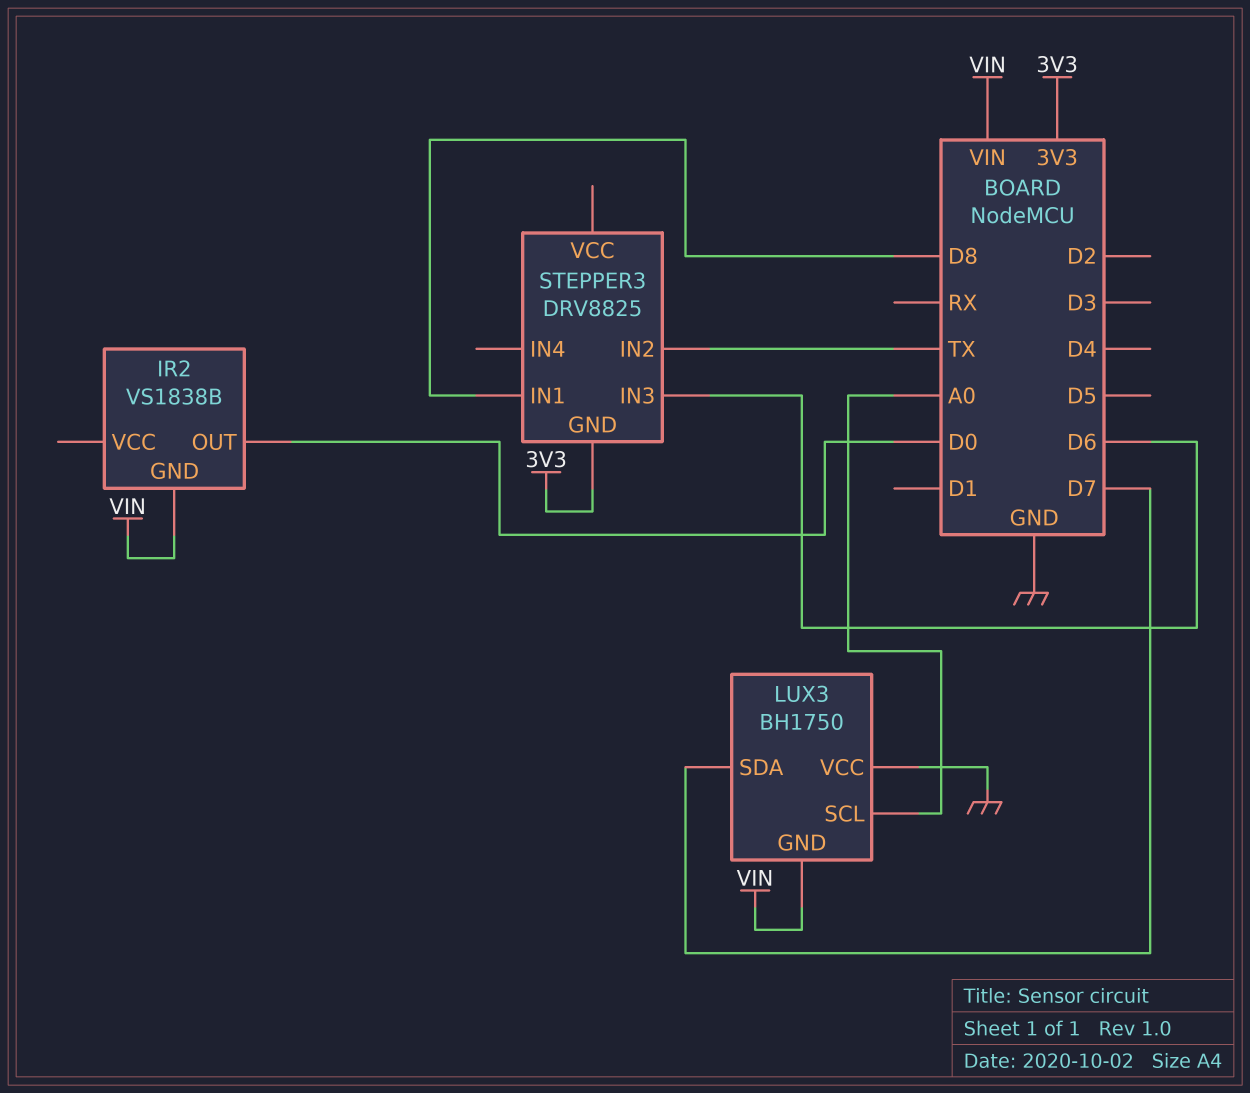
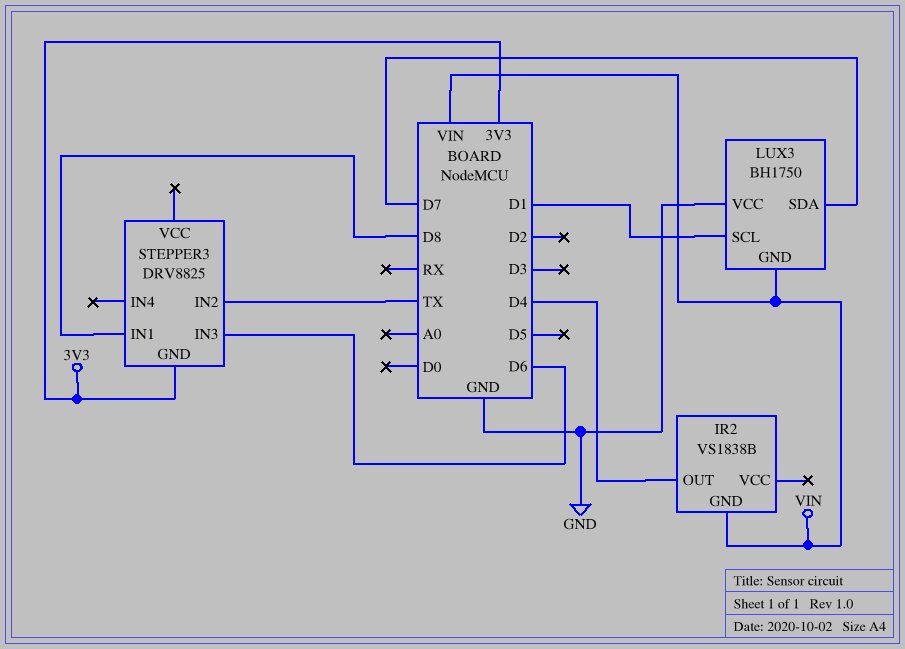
IR2 pin OUT: D0 -> D4
LUX3 pin SCL: A0 -> D1

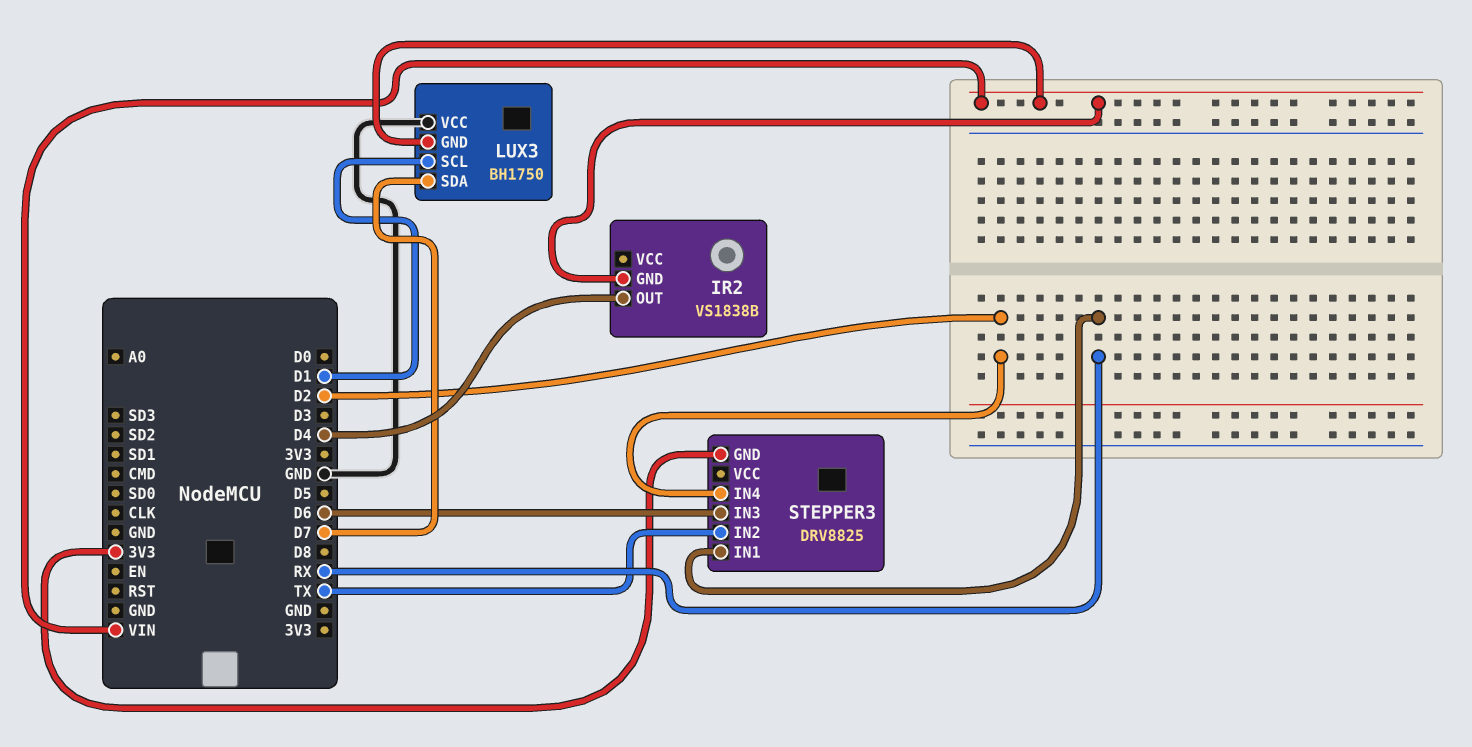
STEPPER3 pin IN1: D8 -> RX
STEPPER3 pin IN4: none -> D2

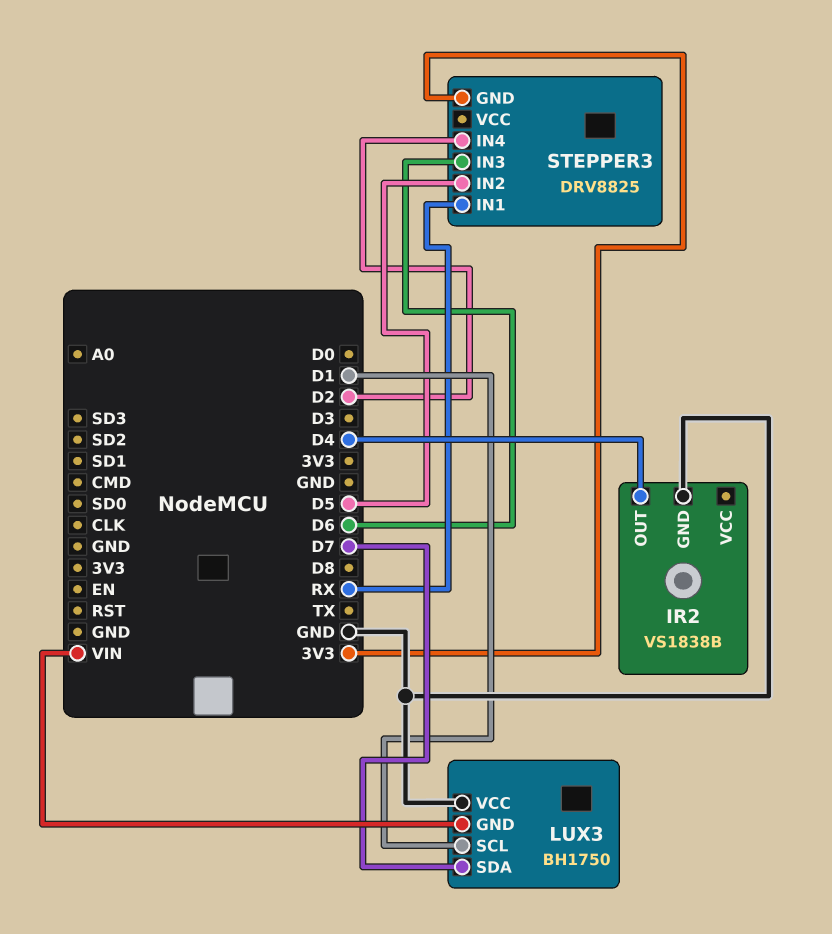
IR2 pin GND: VIN -> GND
STEPPER3 pin IN2: TX -> D5

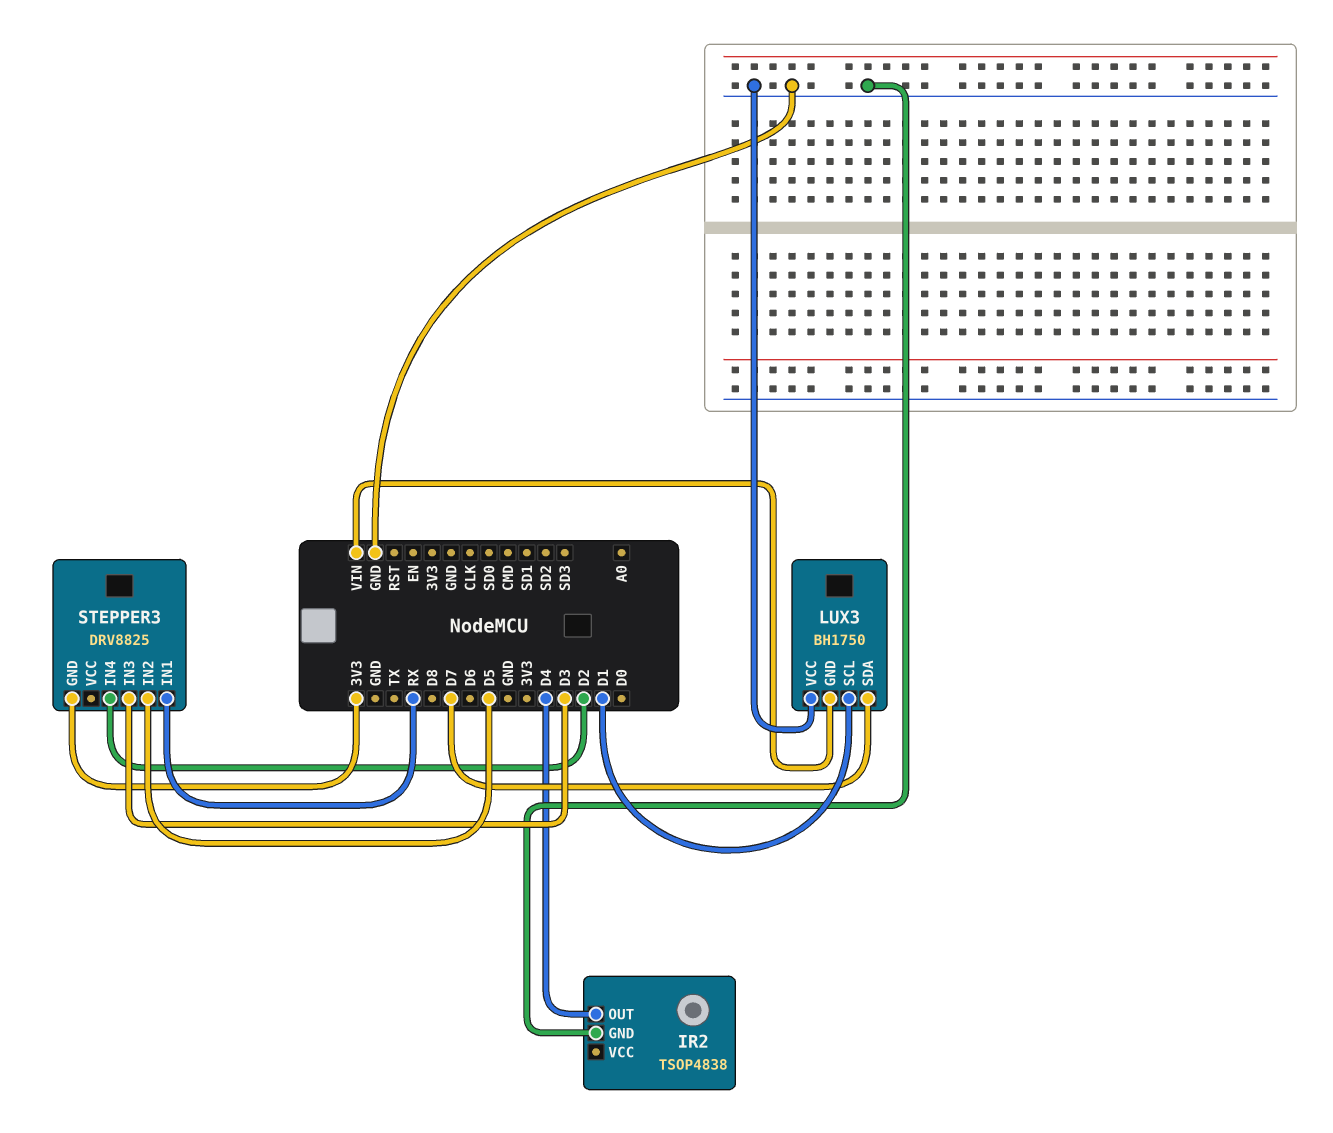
IR2: VS1838B -> TSOP4838
STEPPER3 pin IN3: D6 -> D3

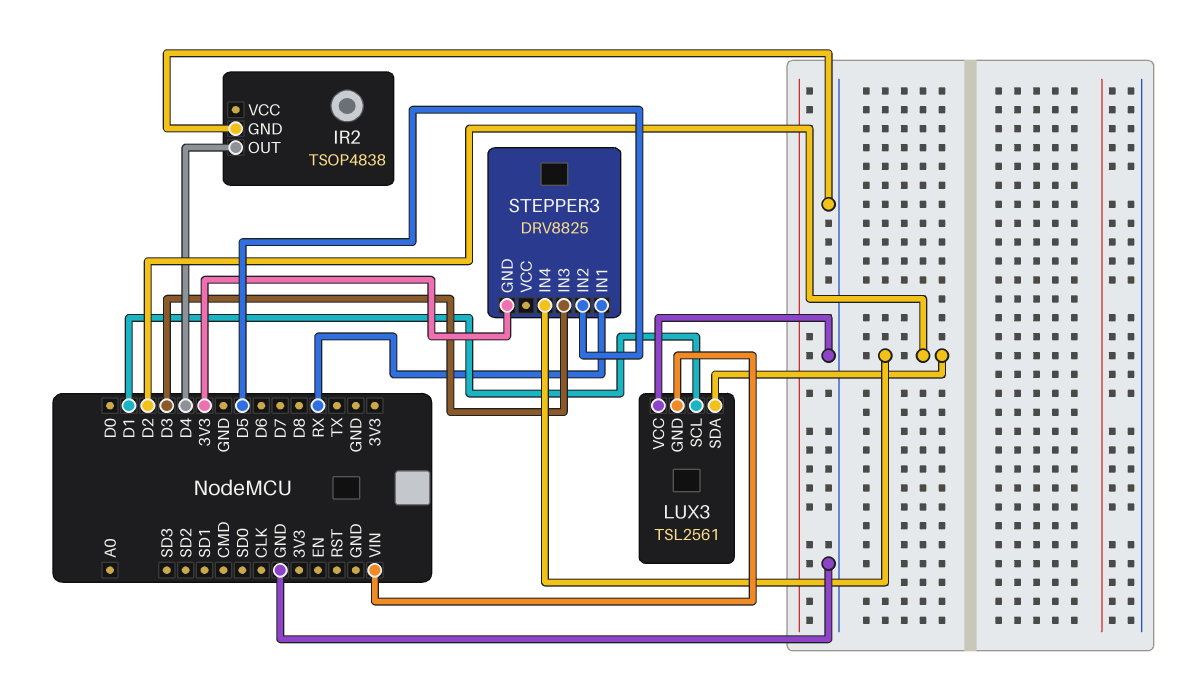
LUX3: BH1750 -> TSL2561
LUX3 pin SDA: D7 -> D2

